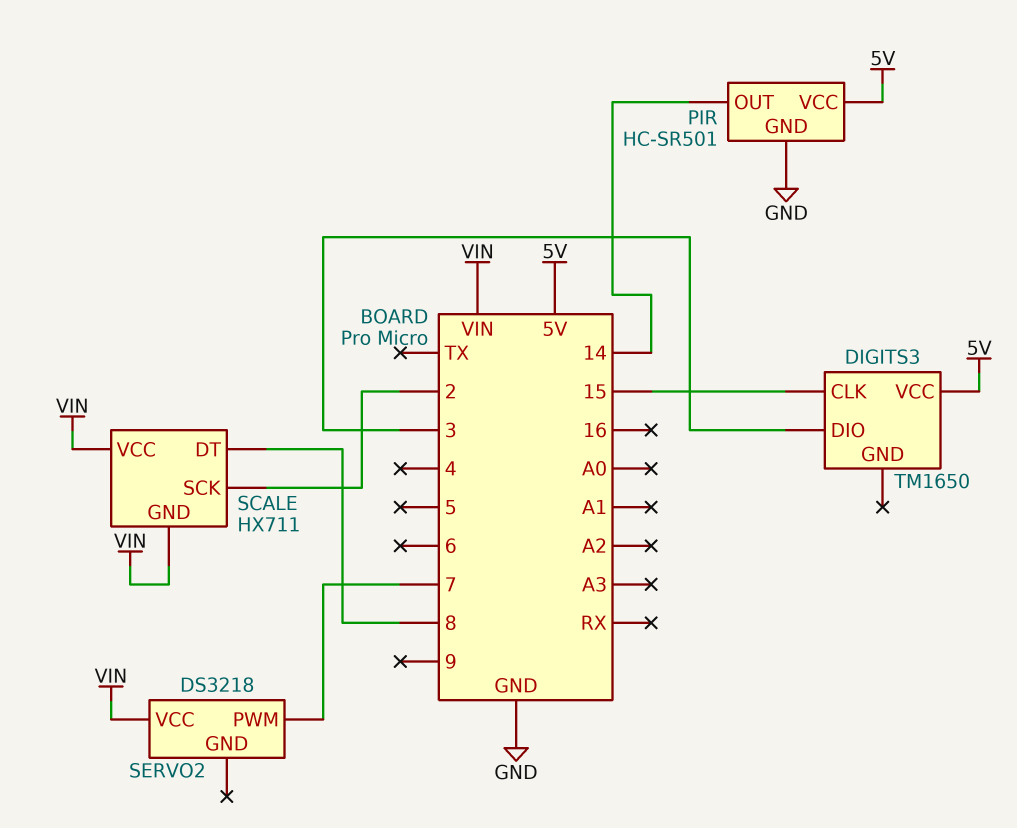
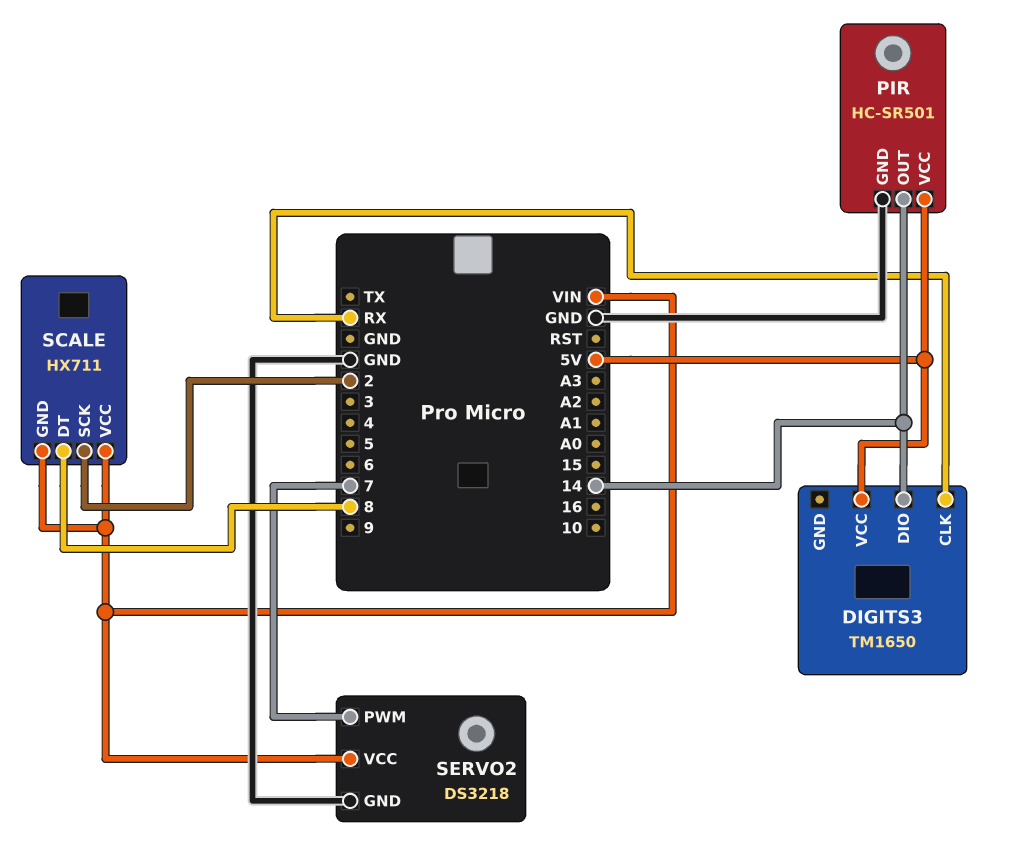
DIGITS3 pin CLK: 15 -> RX
DIGITS3 pin DIO: 3 -> 14
SERVO2 pin GND: none -> GND

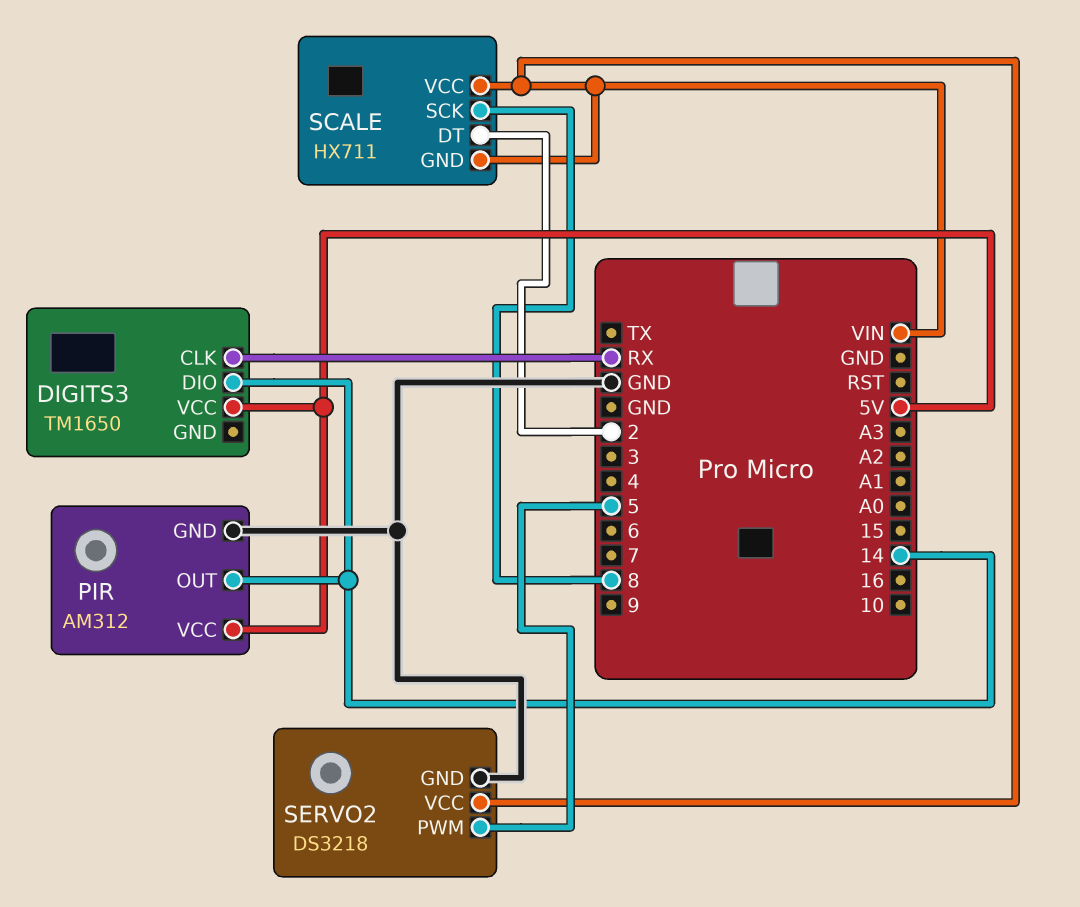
PIR: HC-SR501 -> AM312
SCALE pin DT: 8 -> 2
SCALE pin SCK: 2 -> 8
SERVO2 pin PWM: 7 -> 5

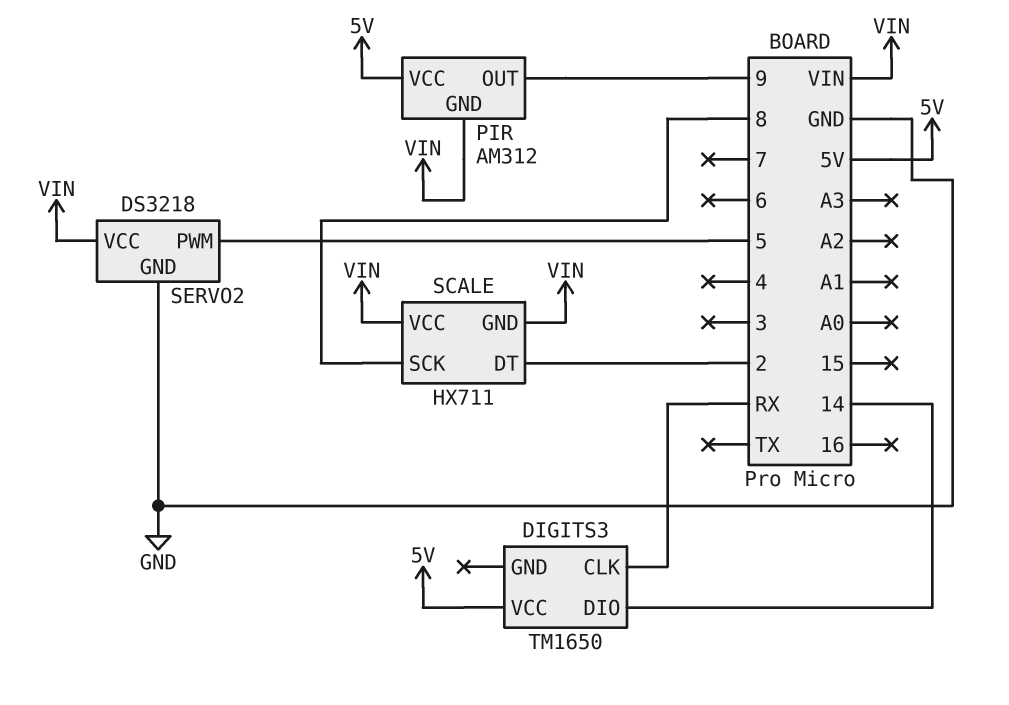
PIR pin GND: GND -> VIN
PIR pin OUT: 14 -> 9

